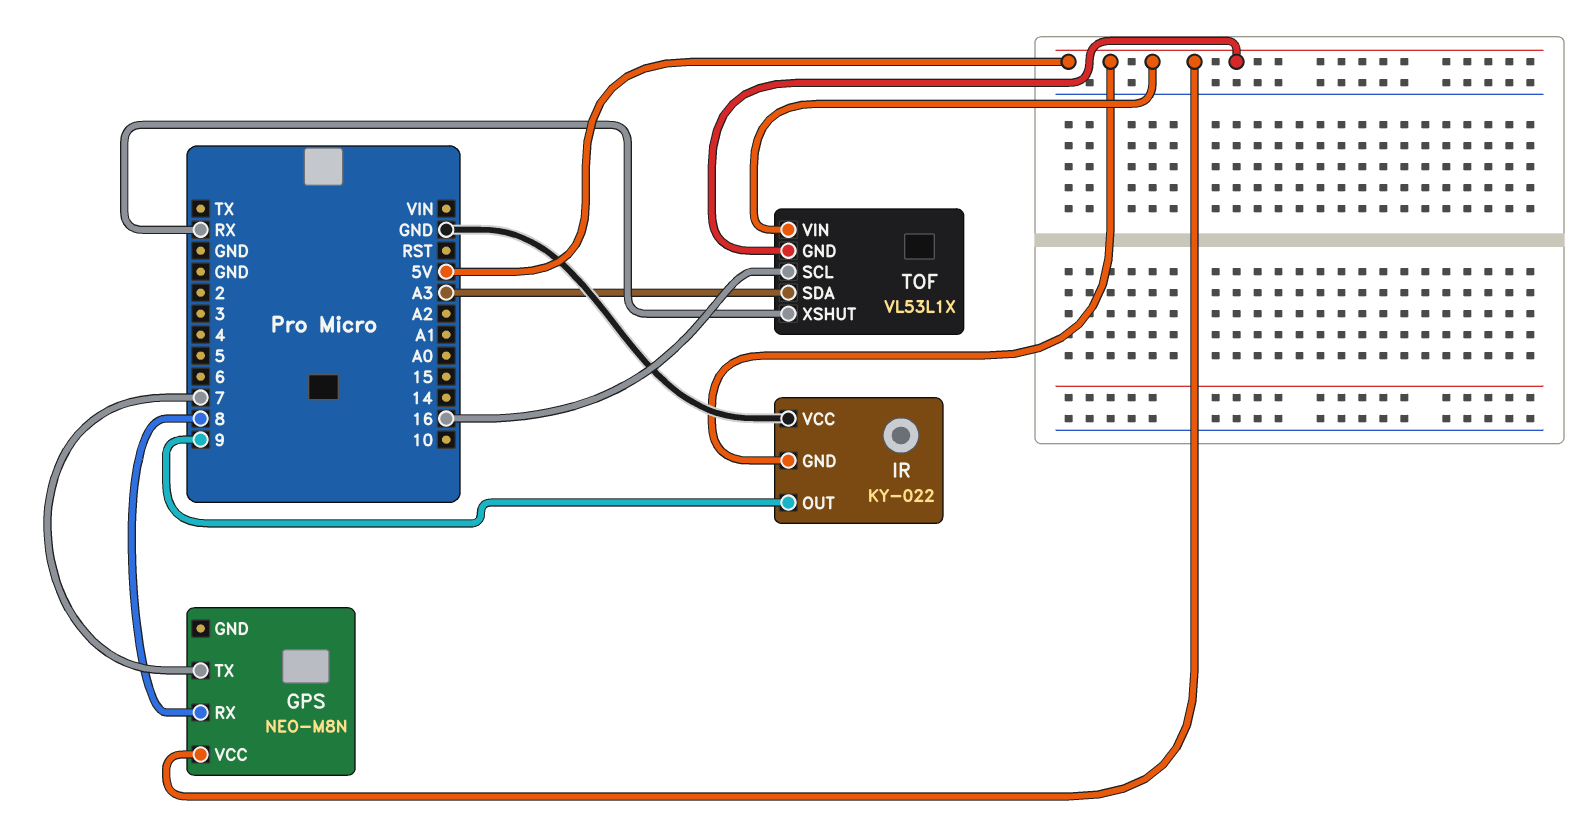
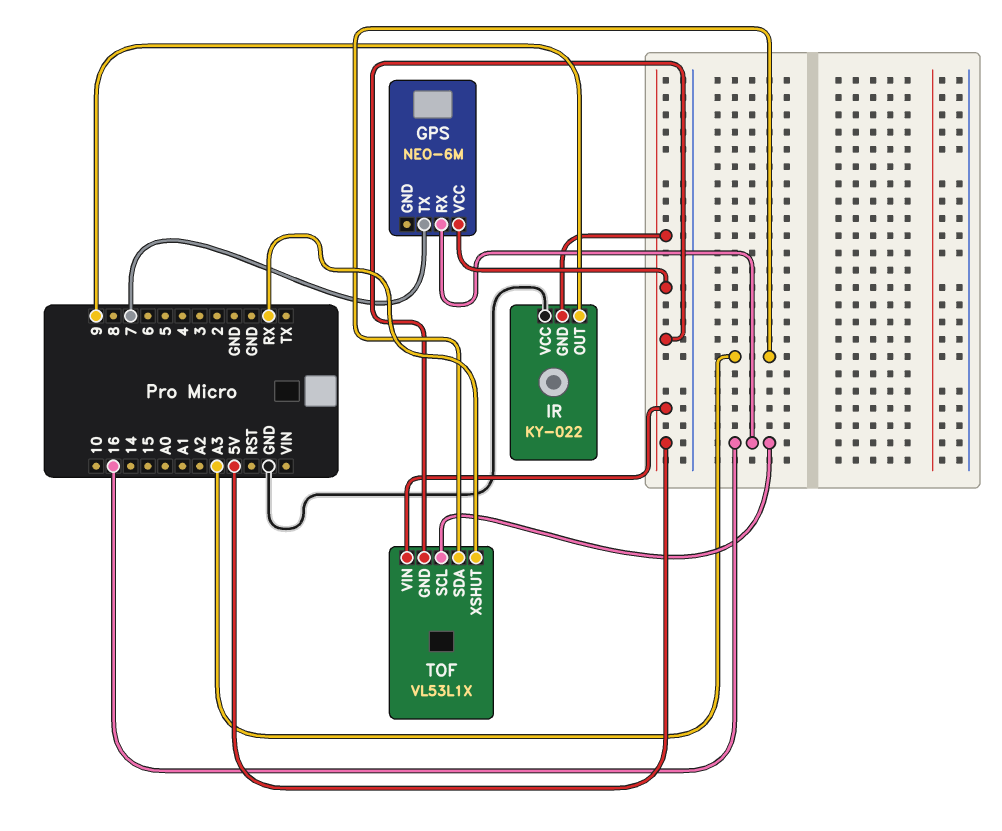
GPS: NEO-M8N -> NEO-6M
GPS pin RX: 8 -> 16

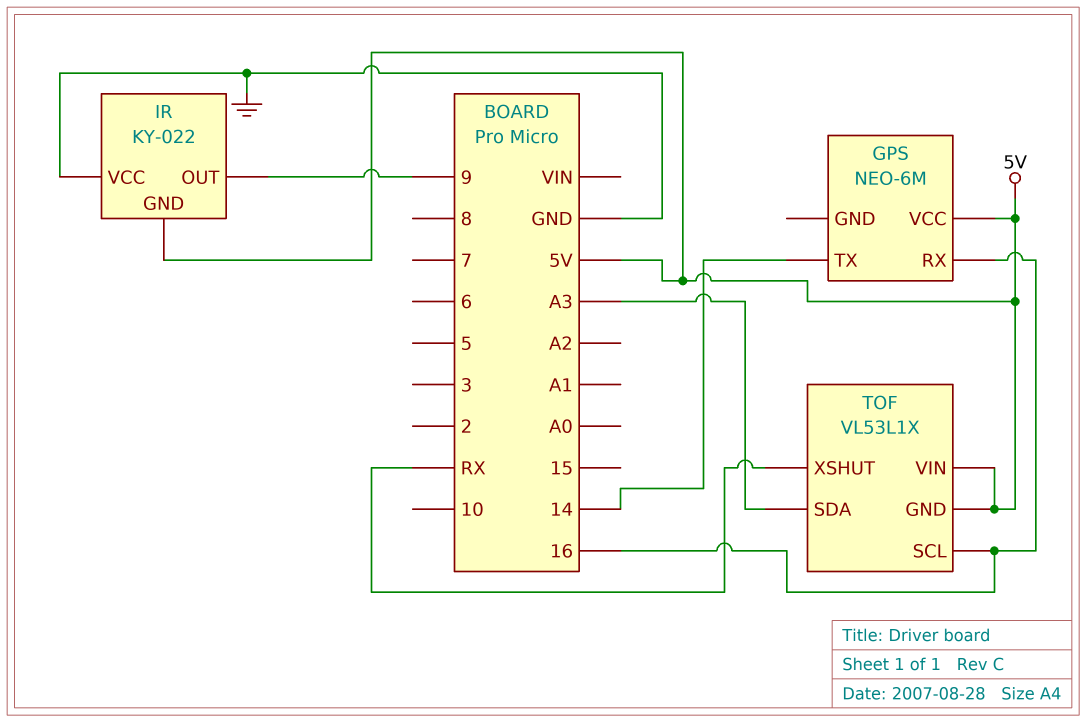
GPS pin TX: 7 -> 14

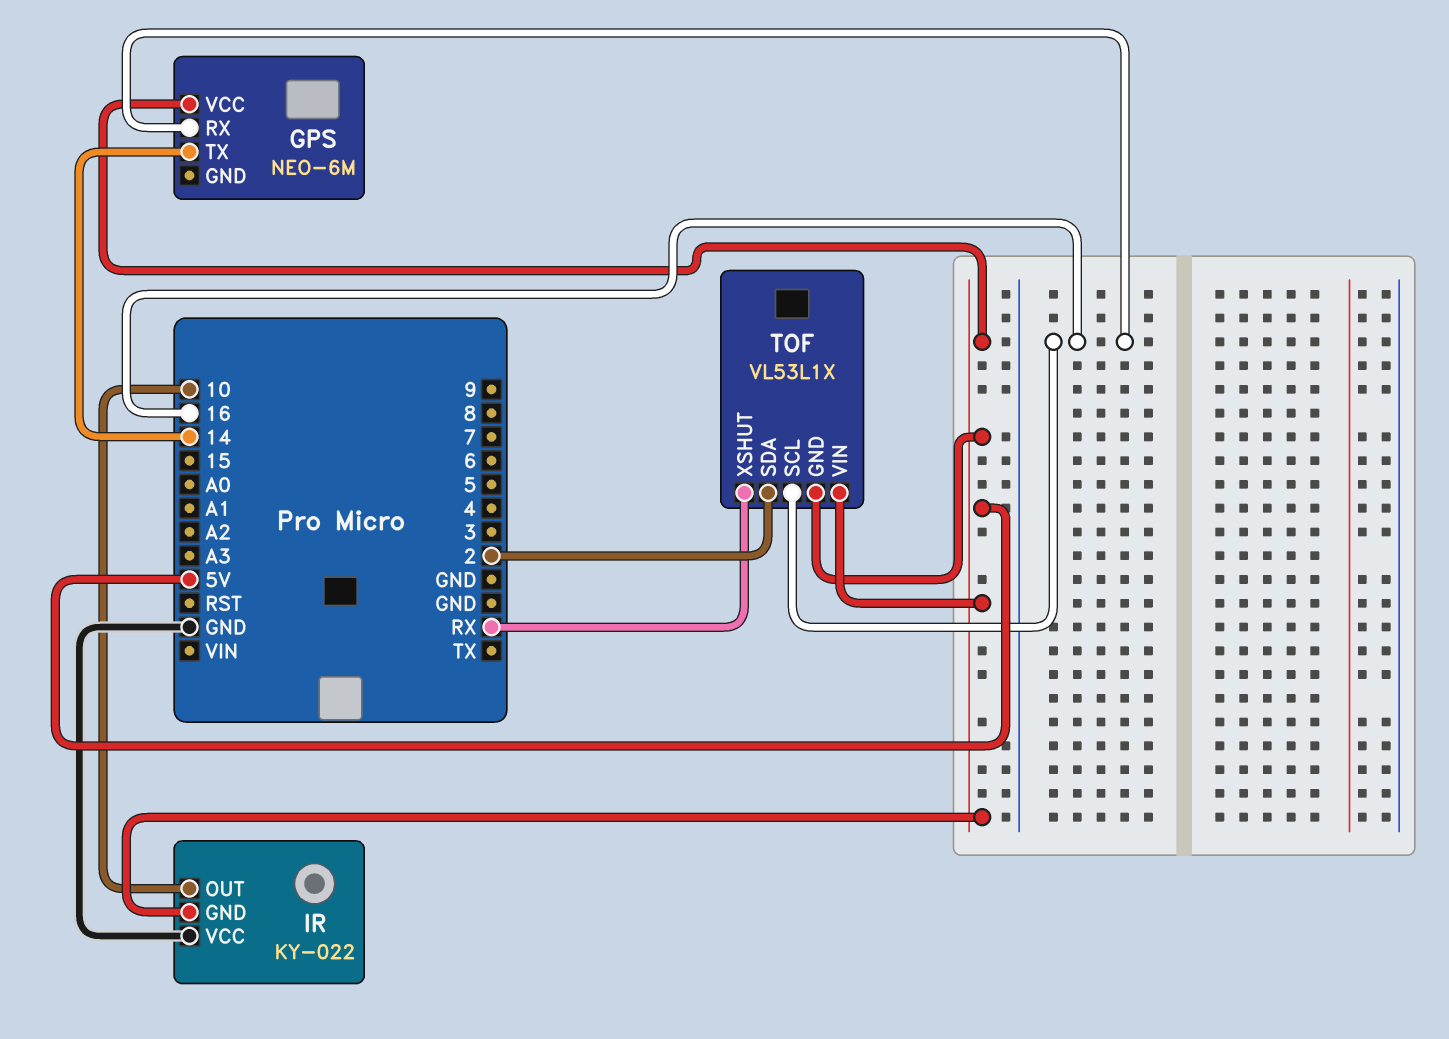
IR pin OUT: 9 -> 10
TOF pin SDA: A3 -> 2

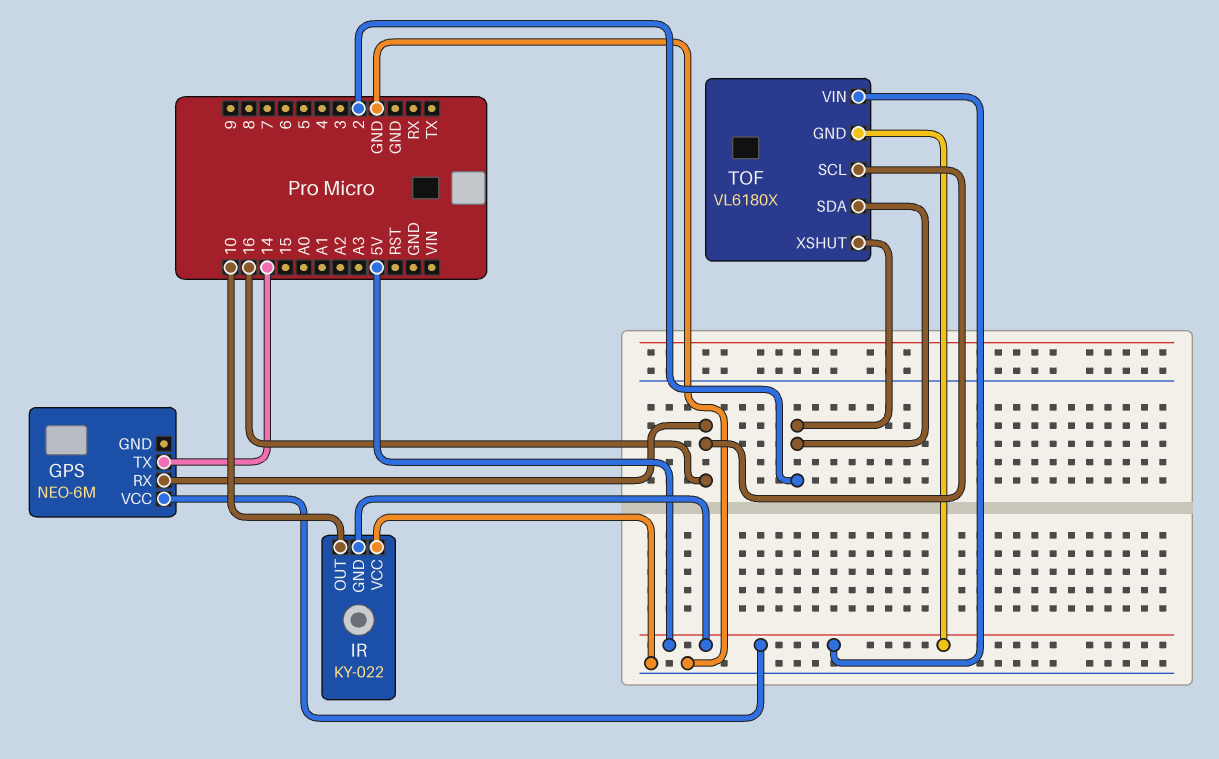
TOF: VL53L1X -> VL6180X
TOF pin XSHUT: RX -> 2

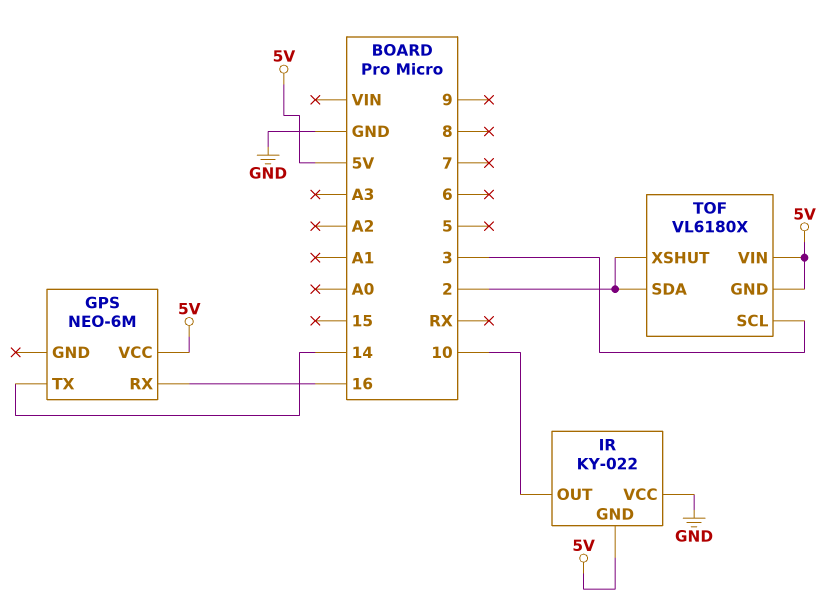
TOF pin SCL: 16 -> 3

